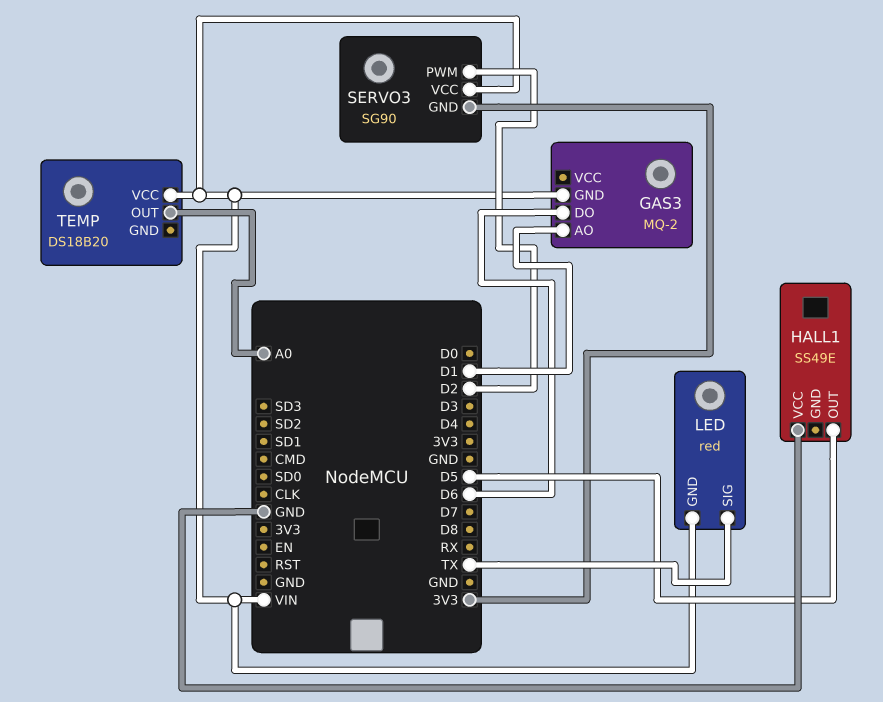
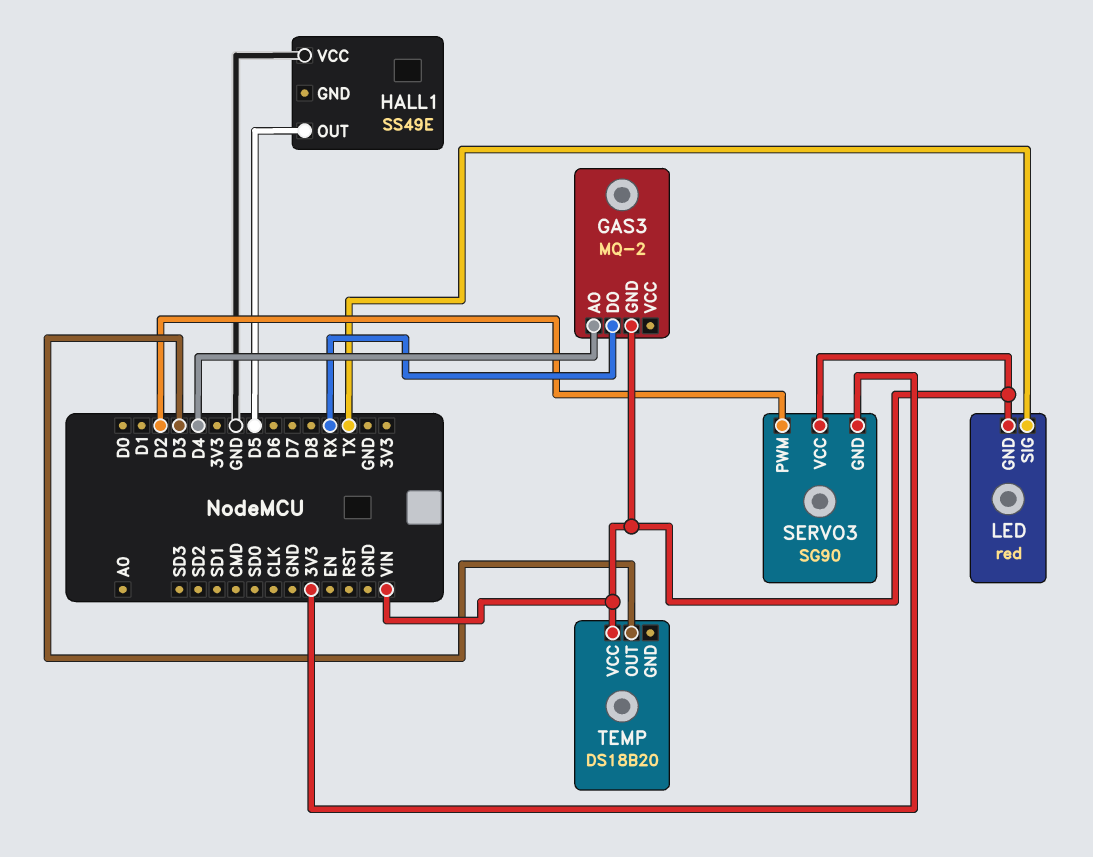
GAS3 pin AO: D1 -> D4
GAS3 pin DO: D6 -> RX
TEMP pin OUT: A0 -> D3

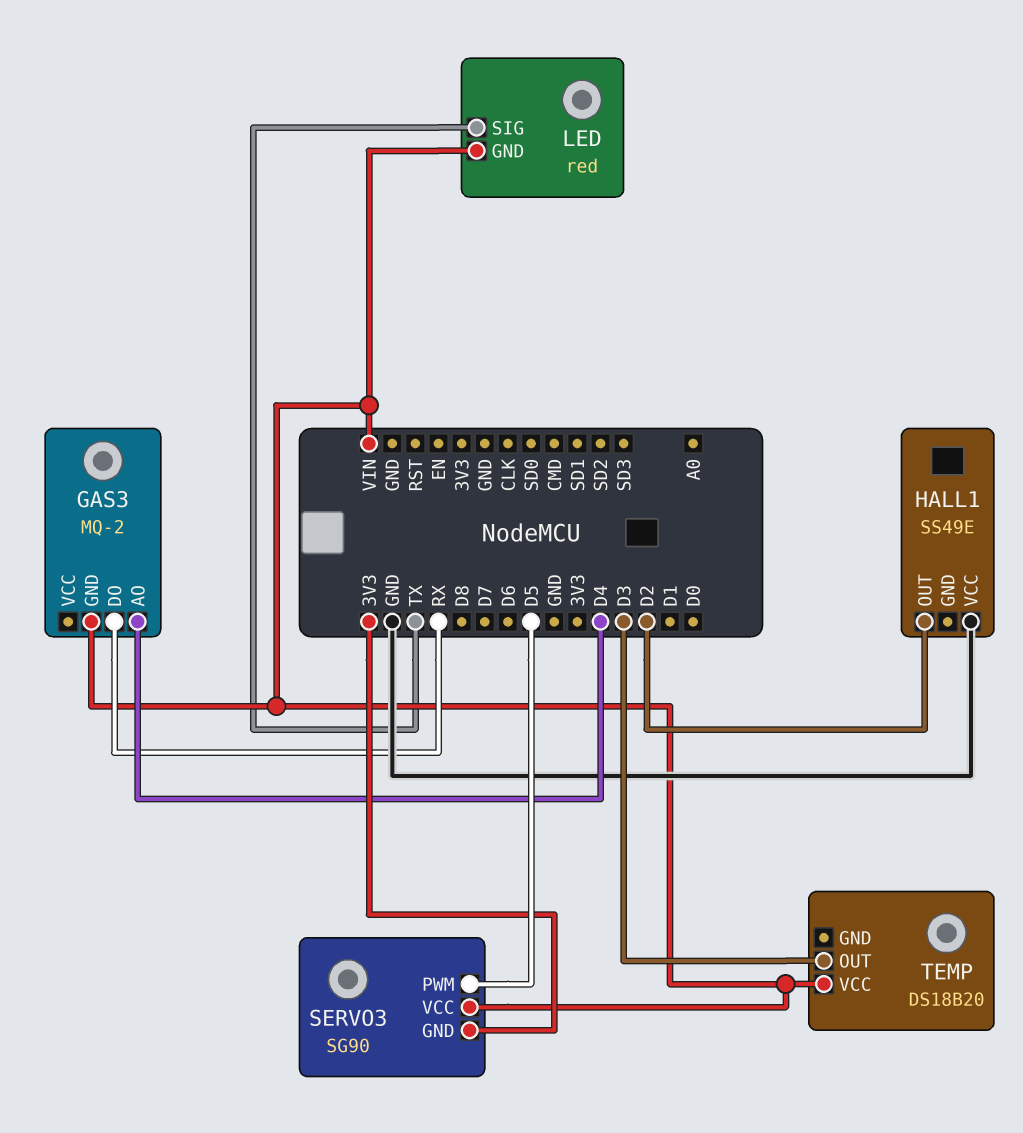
HALL1 pin OUT: D5 -> D2
SERVO3 pin PWM: D2 -> D5

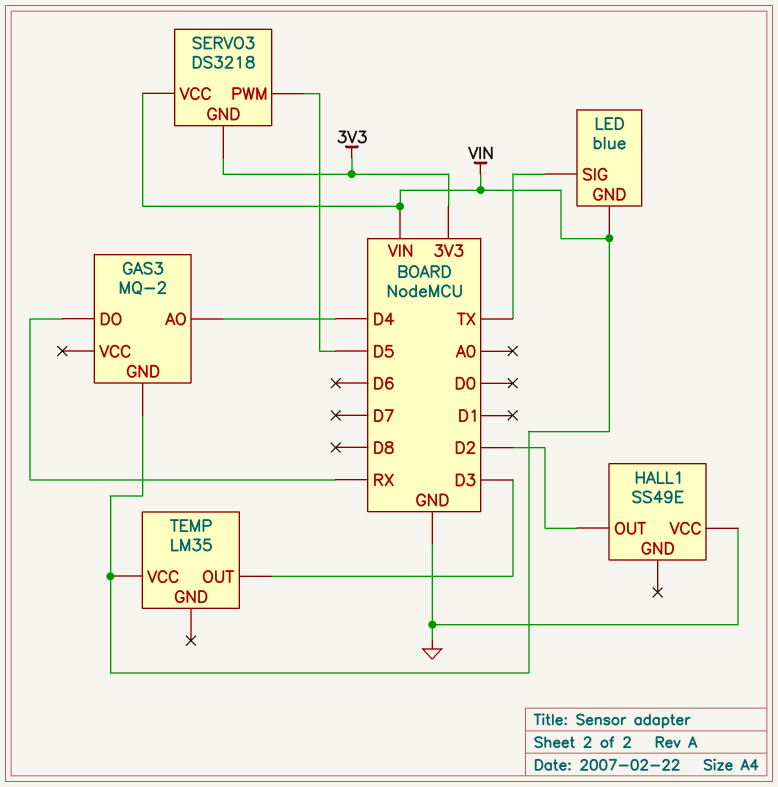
LED: red -> blue
SERVO3: SG90 -> DS3218
TEMP: DS18B20 -> LM35

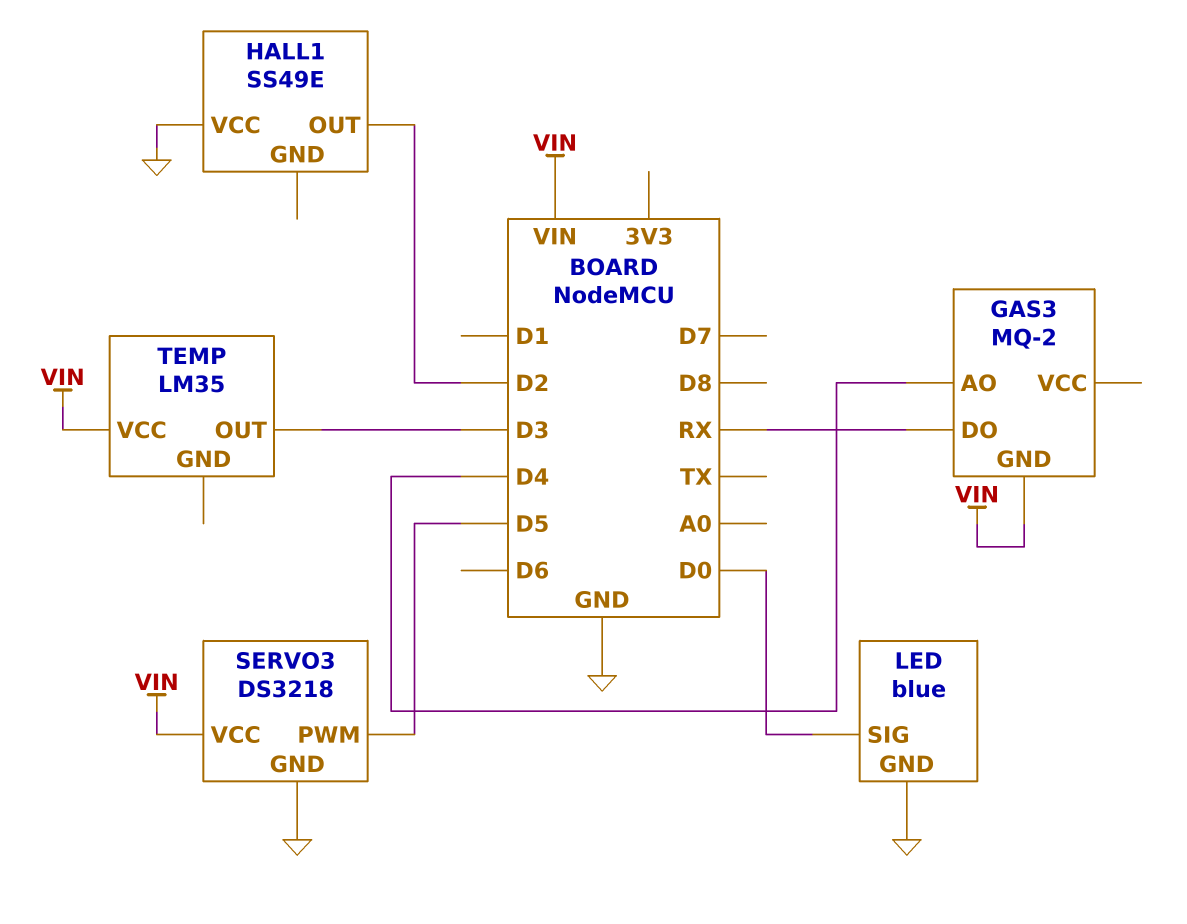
LED pin GND: VIN -> GND
LED pin SIG: TX -> D0
SERVO3 pin GND: 3V3 -> GND

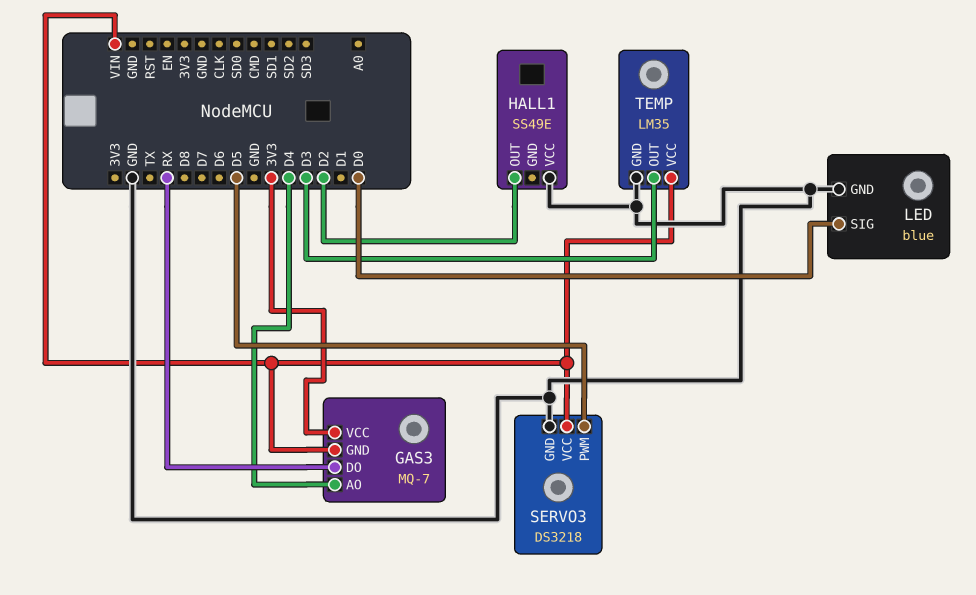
GAS3: MQ-2 -> MQ-7
GAS3 pin VCC: none -> 3V3
TEMP pin GND: none -> GND

